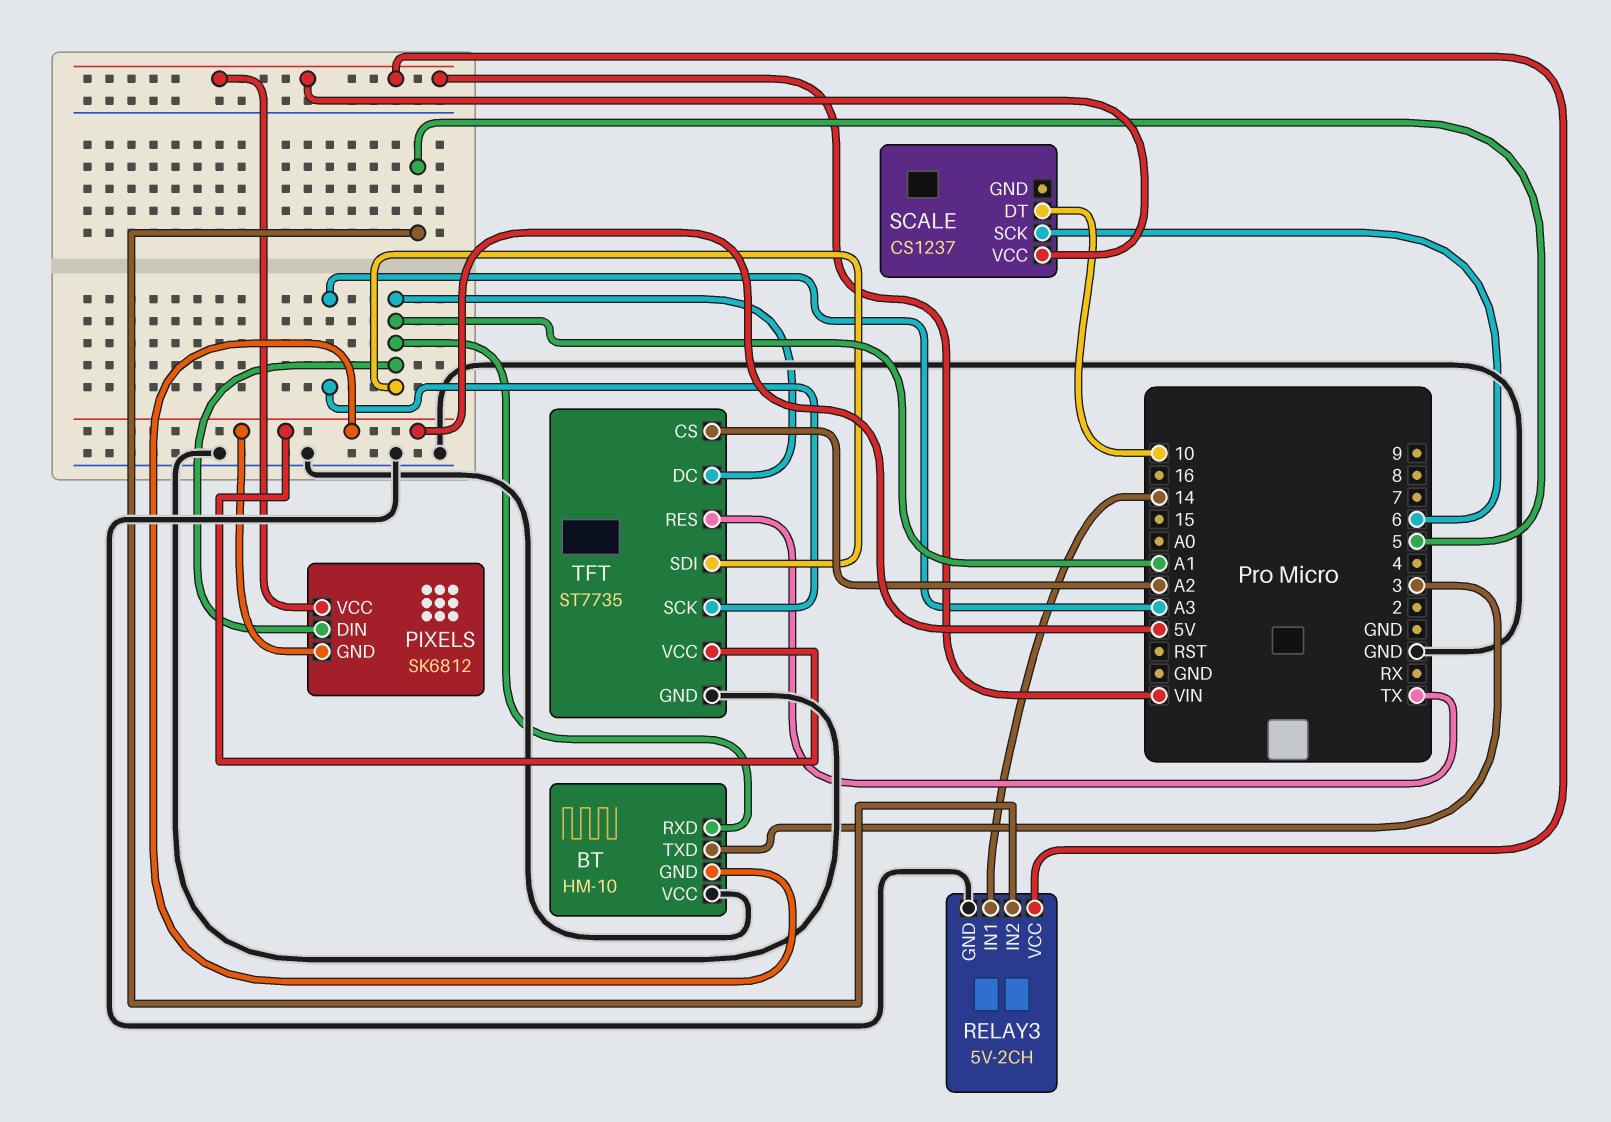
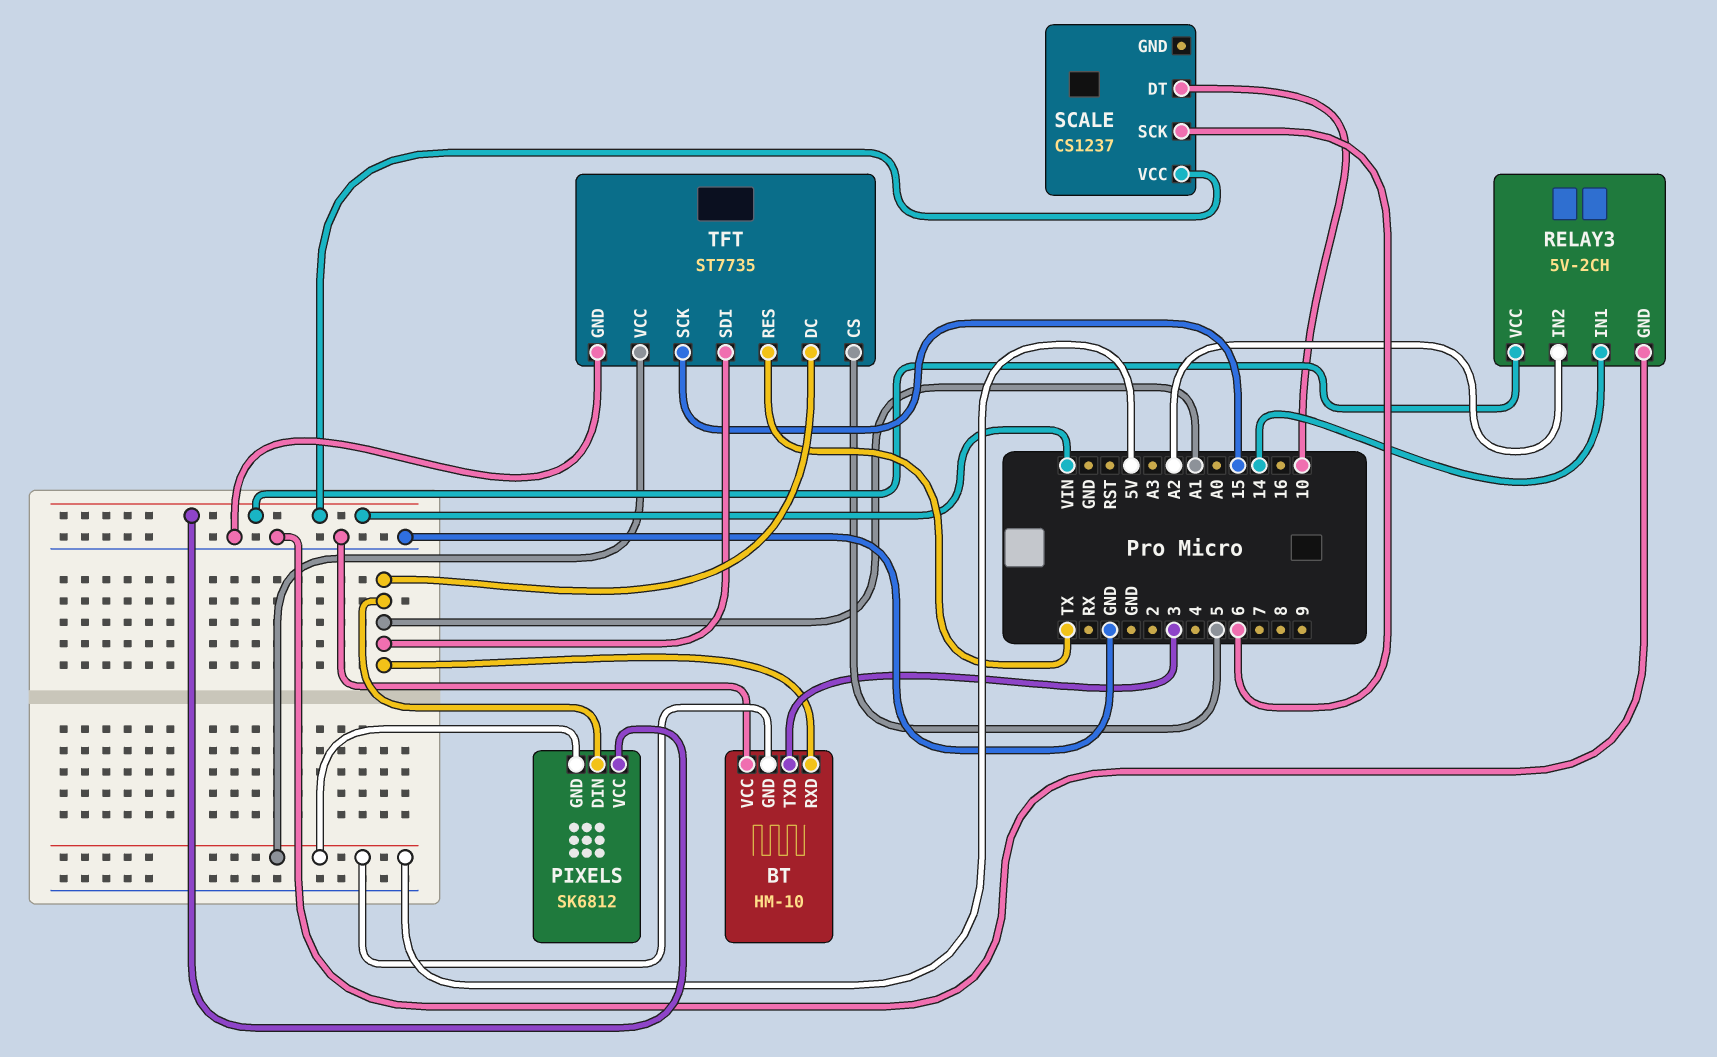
RELAY3 pin IN2: 5 -> A2
TFT pin CS: A2 -> 5
TFT pin SCK: A3 -> 15

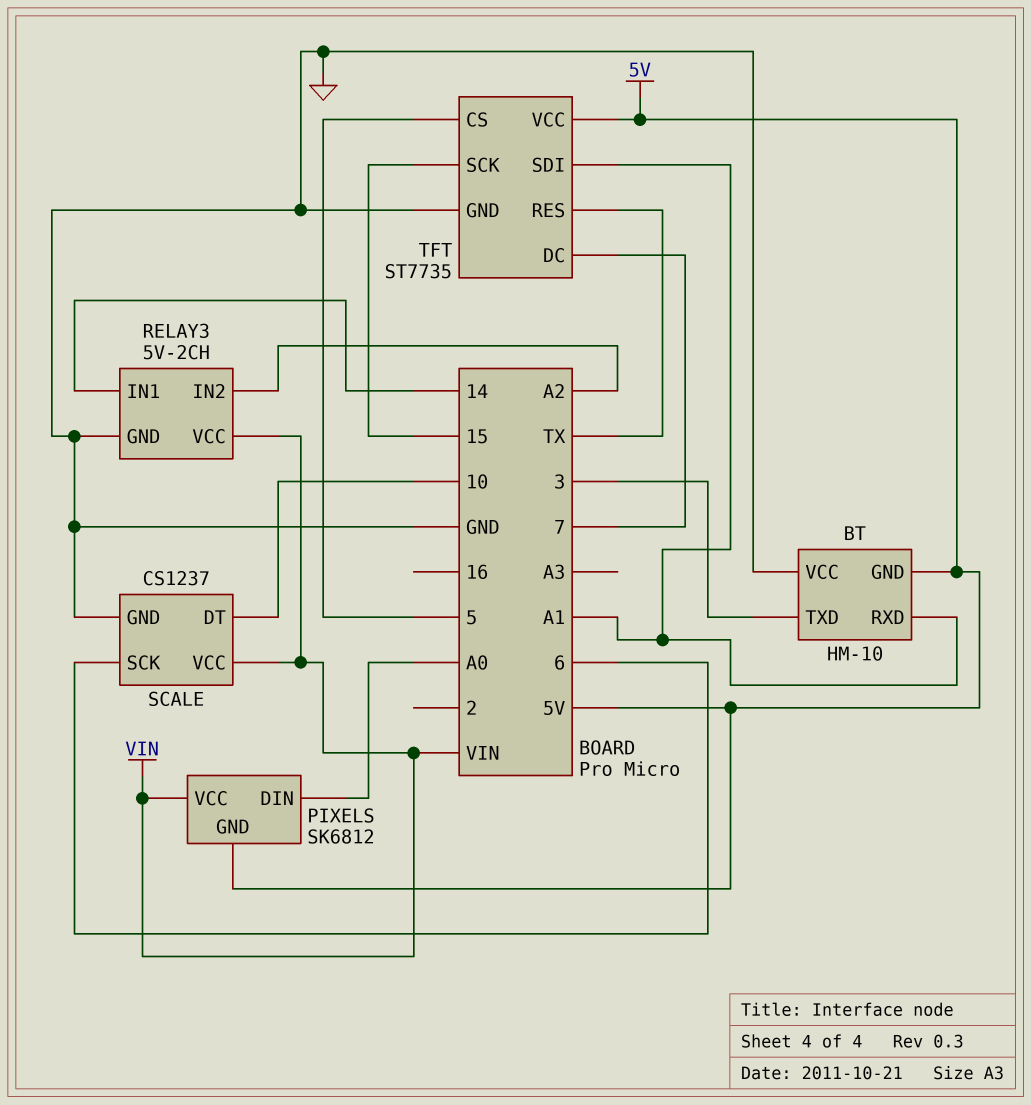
PIXELS pin DIN: A1 -> A0
SCALE pin GND: none -> GND
TFT pin DC: A1 -> 7

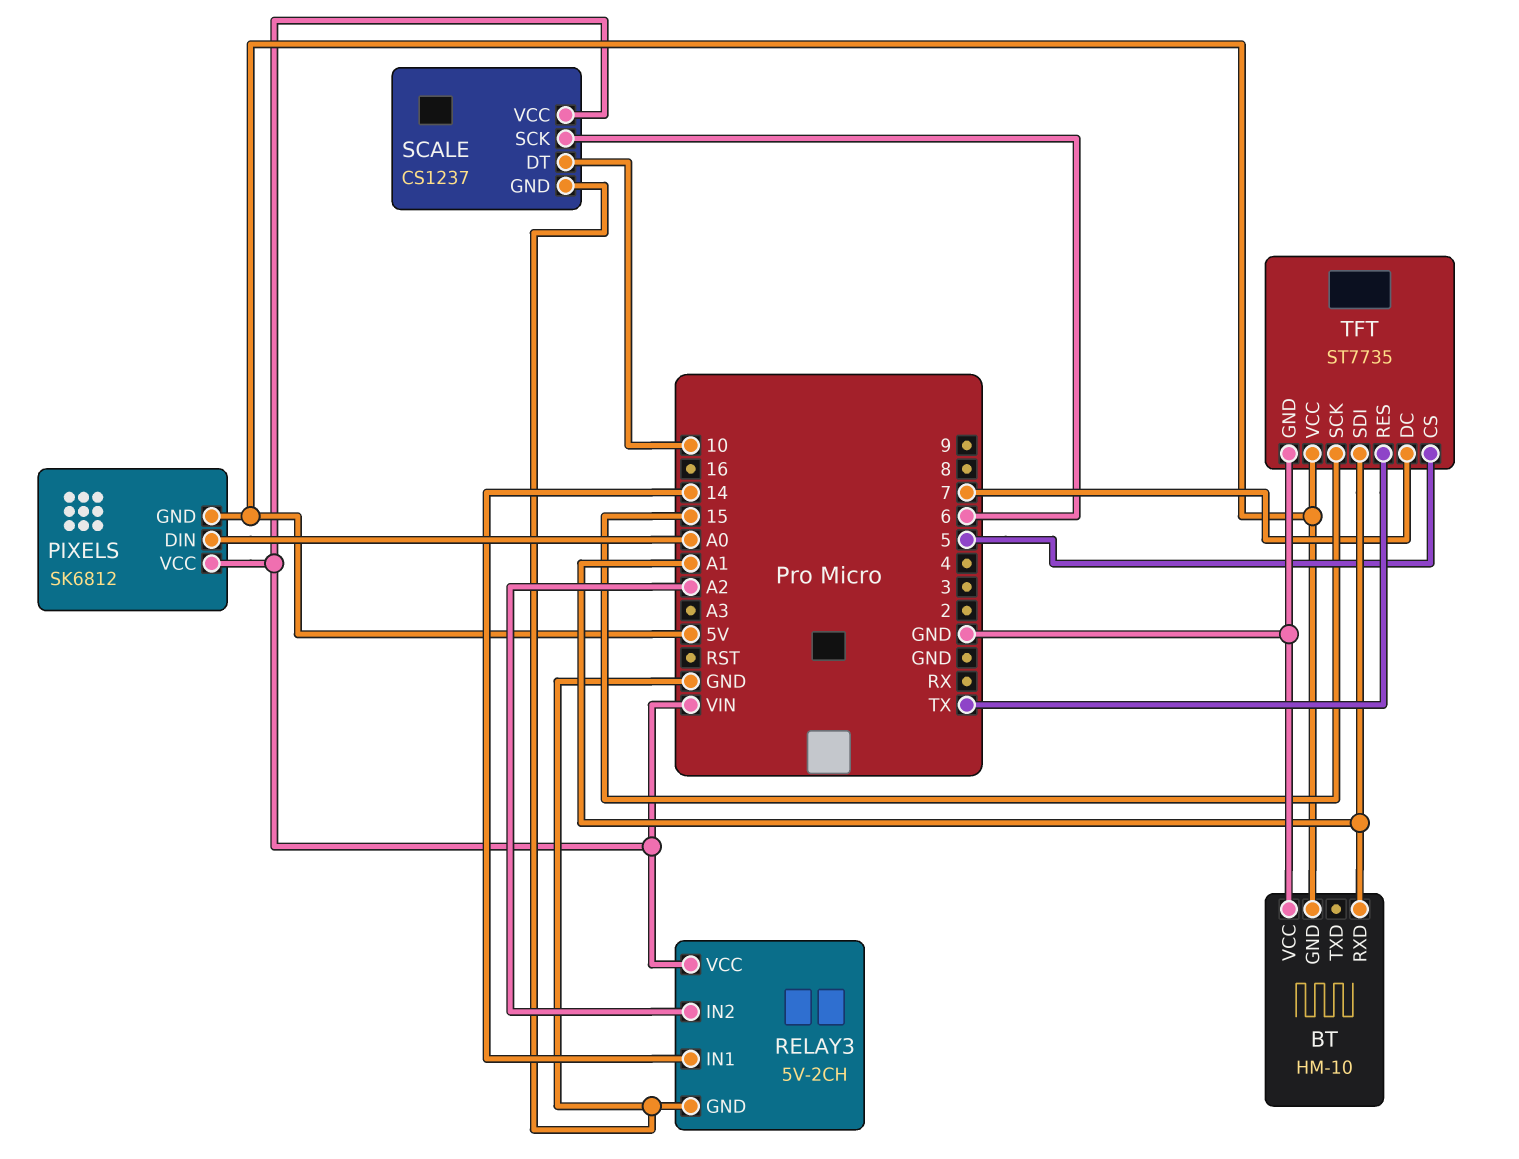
BT pin TXD: 3 -> none

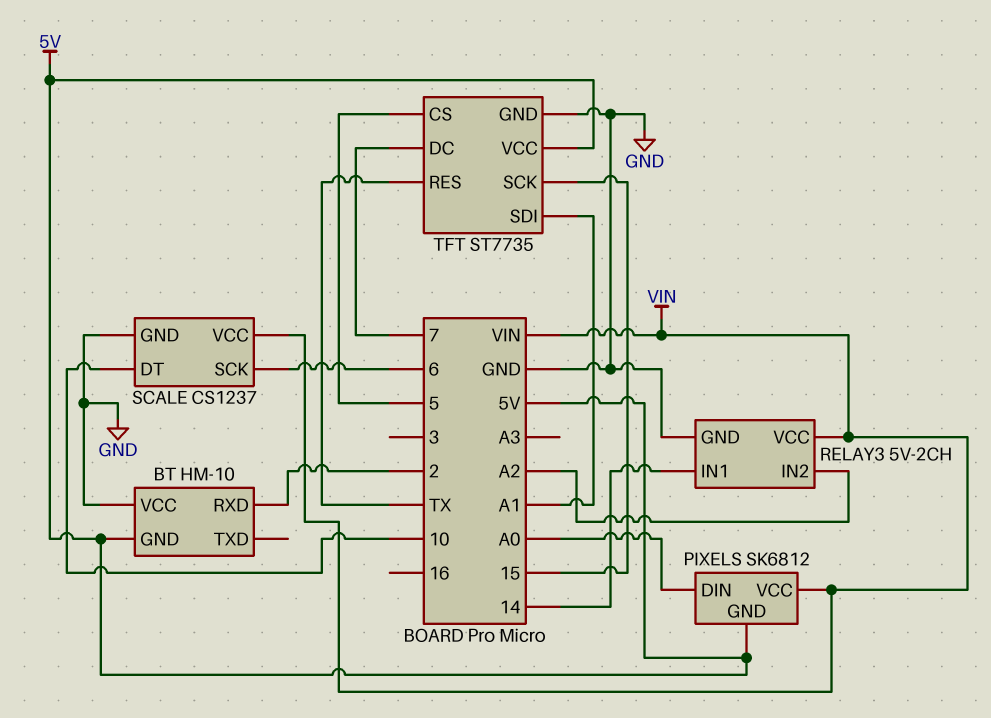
BT pin RXD: A1 -> 2

